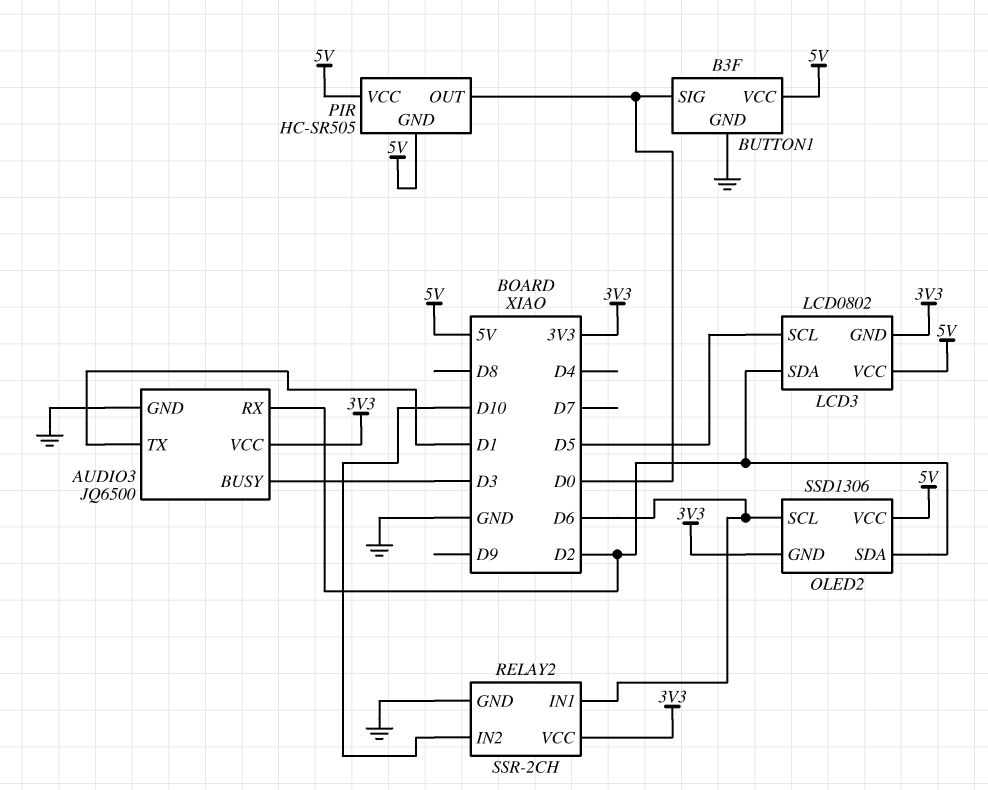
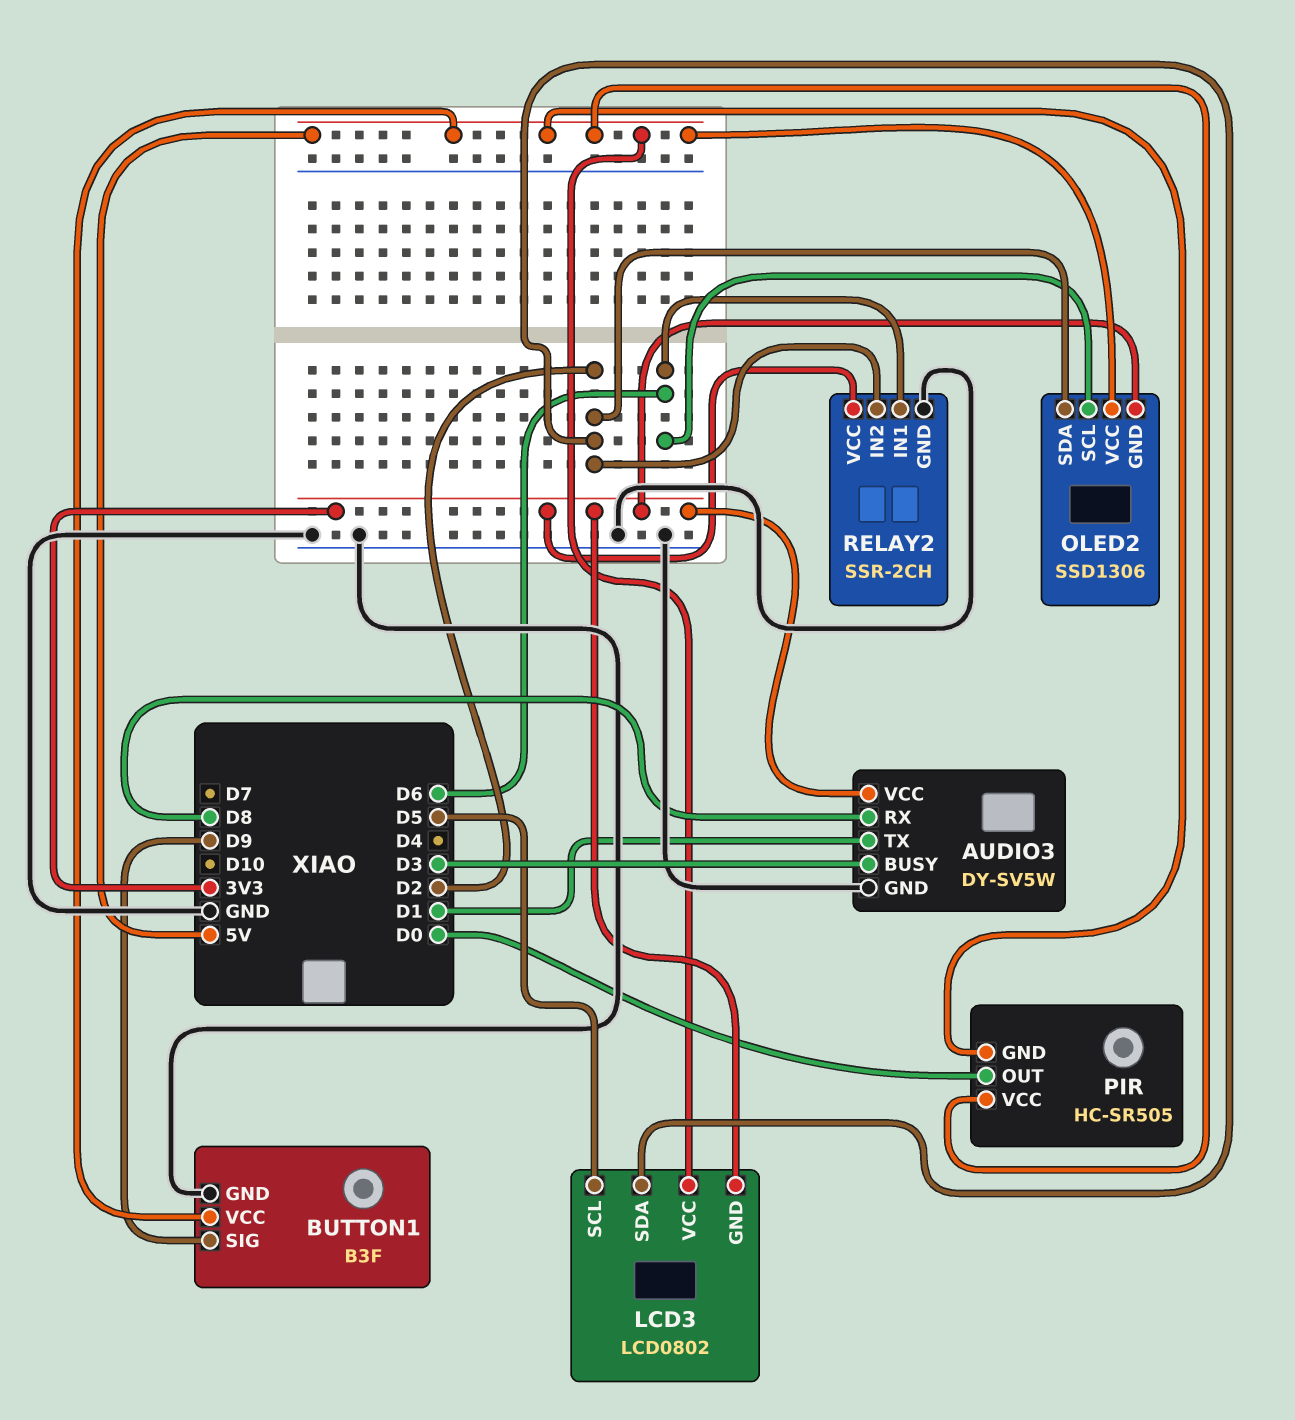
AUDIO3: JQ6500 -> DY-SV5W
AUDIO3 pin RX: D2 -> D8
BUTTON1 pin SIG: D0 -> D9
RELAY2 pin IN2: D10 -> D2

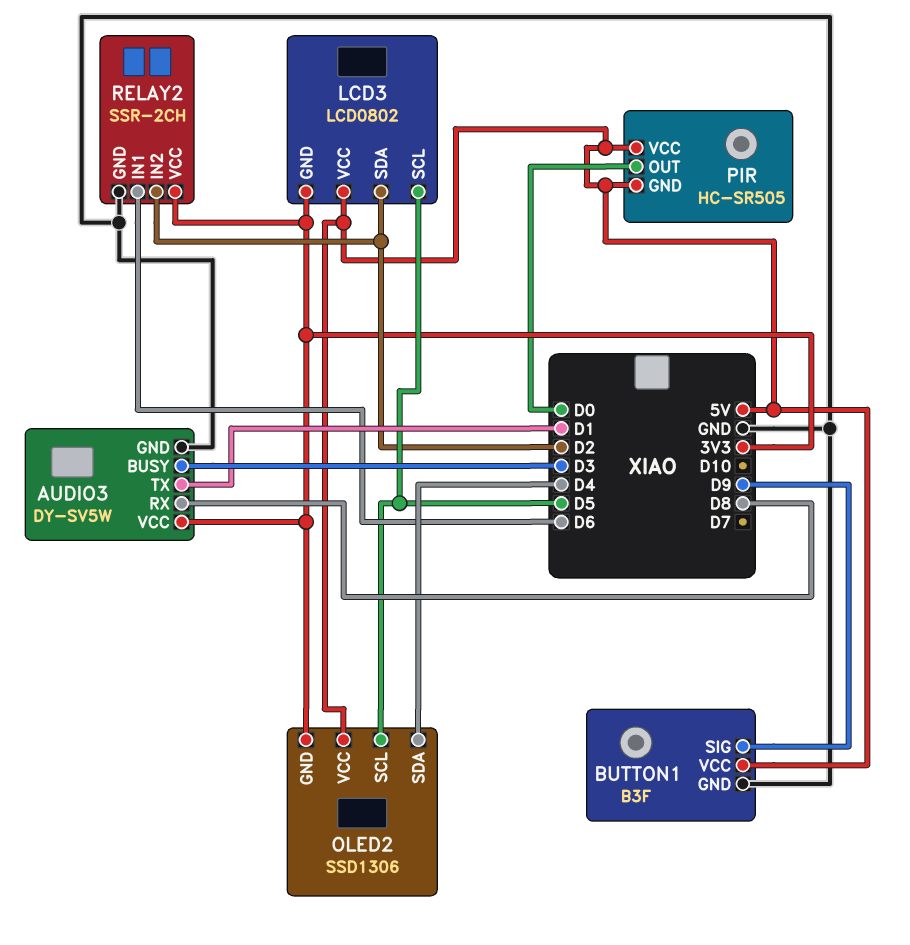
OLED2 pin SCL: D6 -> D5
OLED2 pin SDA: D2 -> D4

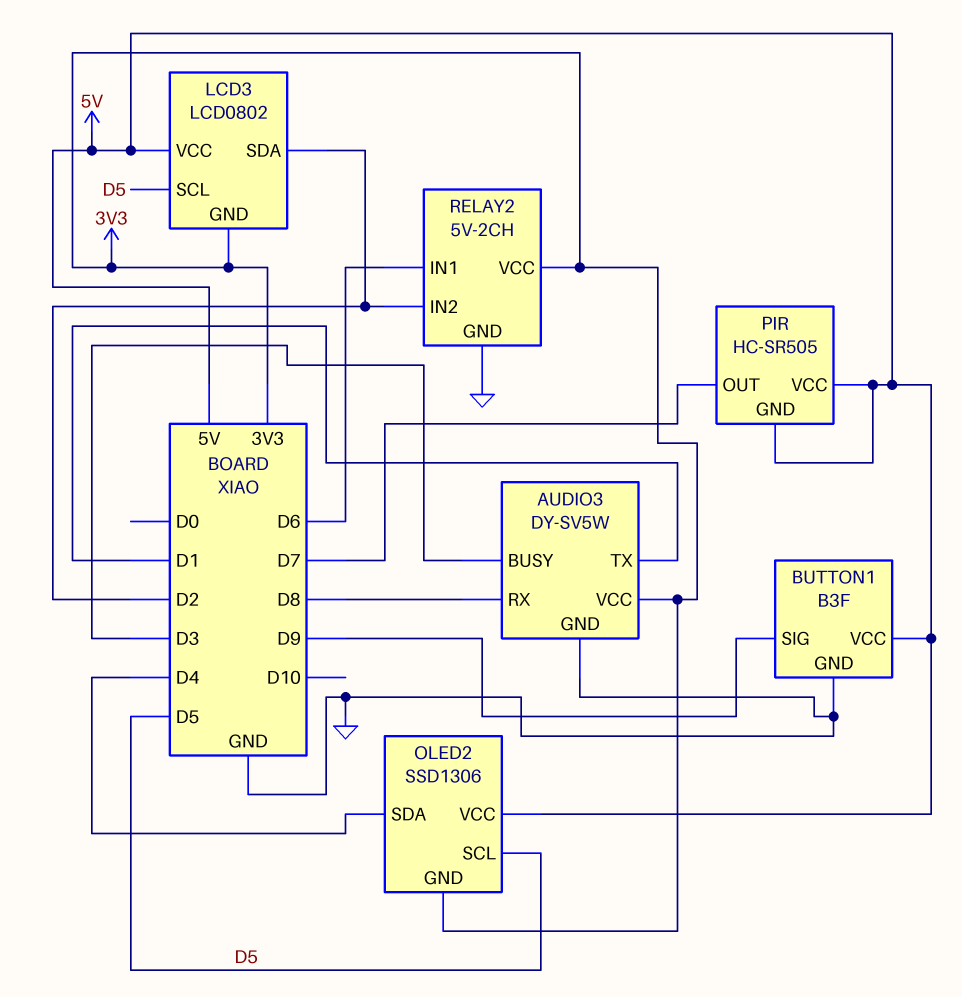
PIR pin OUT: D0 -> D7
RELAY2: SSR-2CH -> 5V-2CH

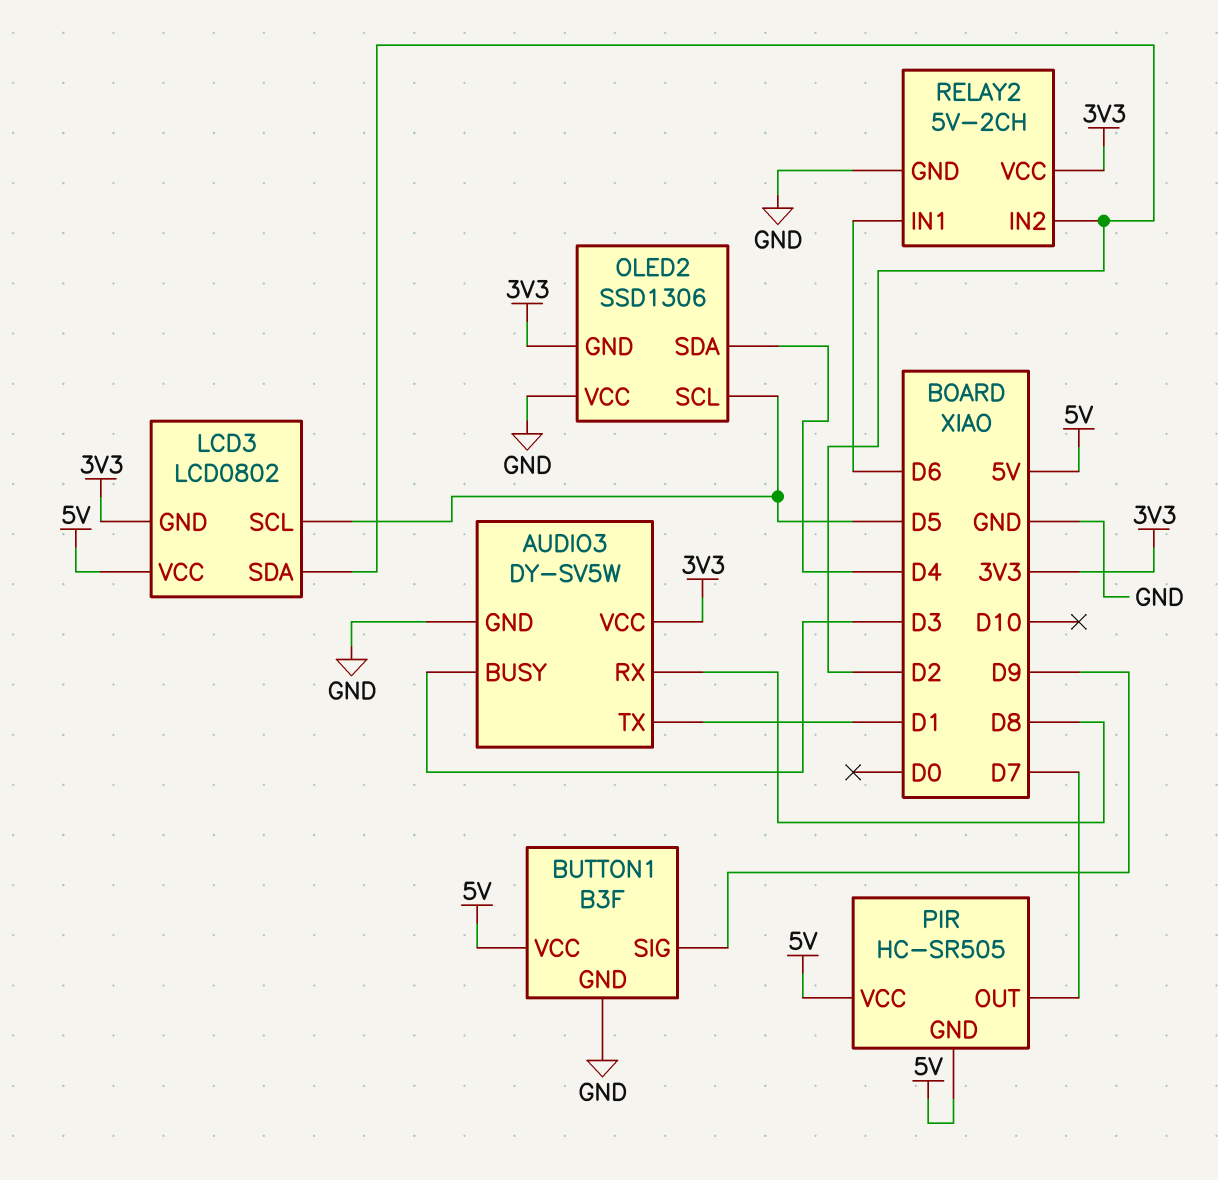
OLED2 pin VCC: 5V -> GND

